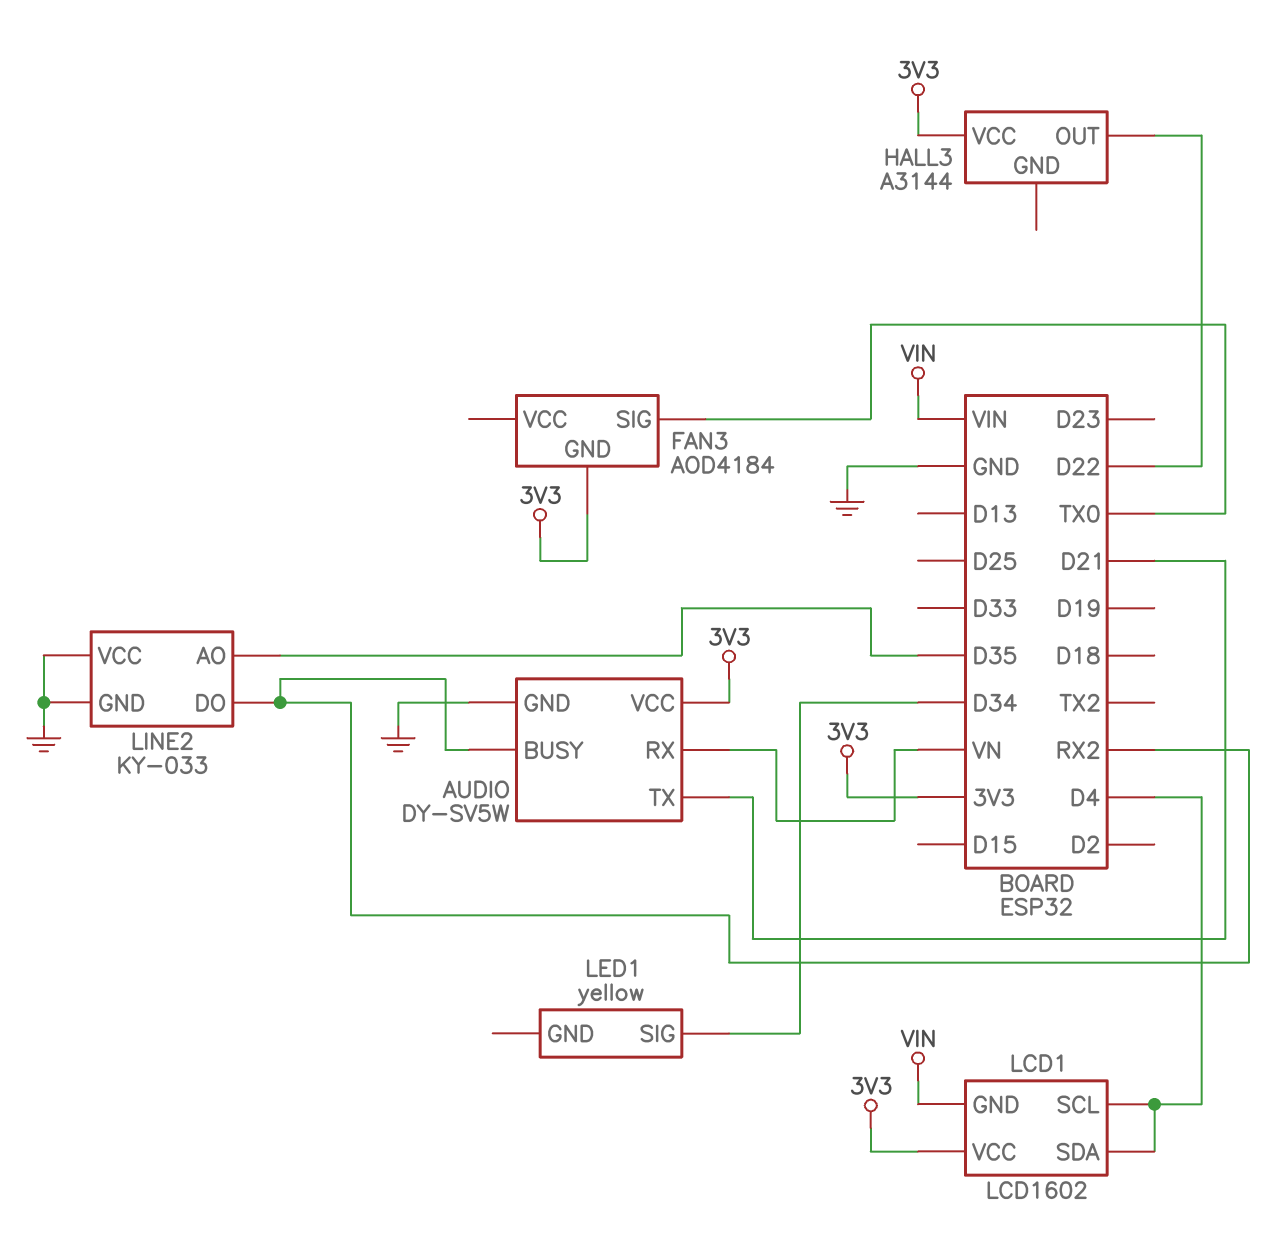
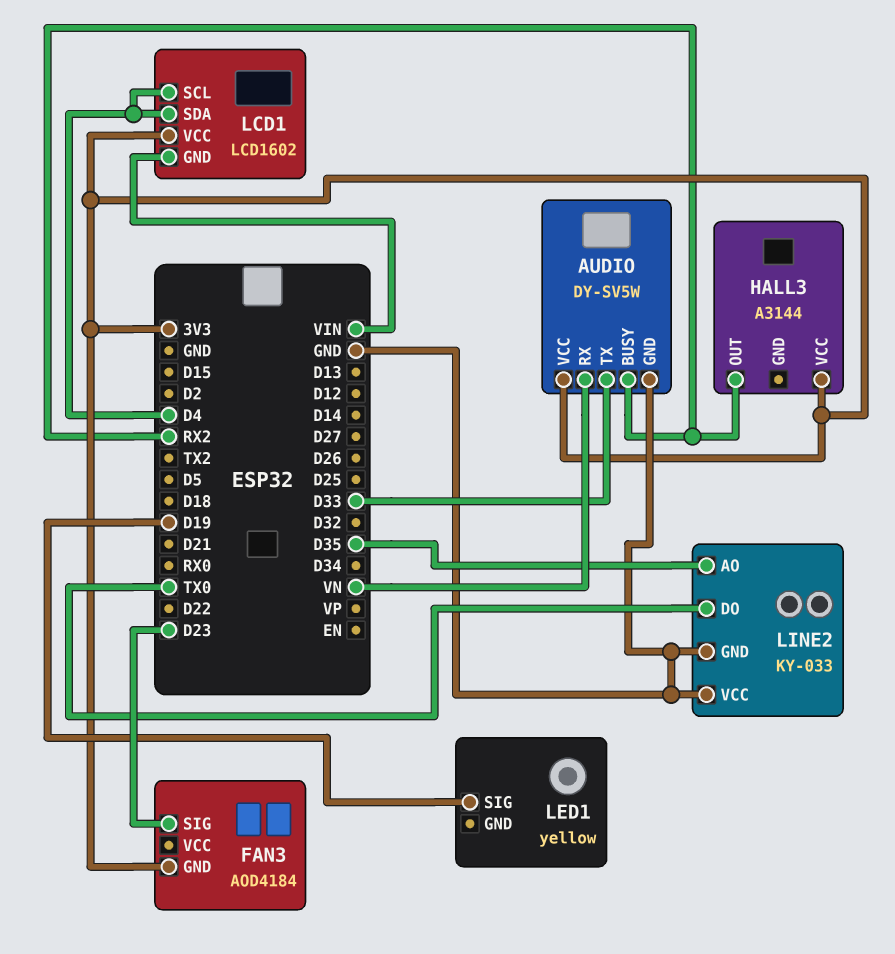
AUDIO pin TX: D21 -> D33
FAN3 pin SIG: TX0 -> D23
HALL3 pin OUT: D22 -> RX2
LED1 pin SIG: D34 -> D19
LINE2 pin DO: RX2 -> TX0

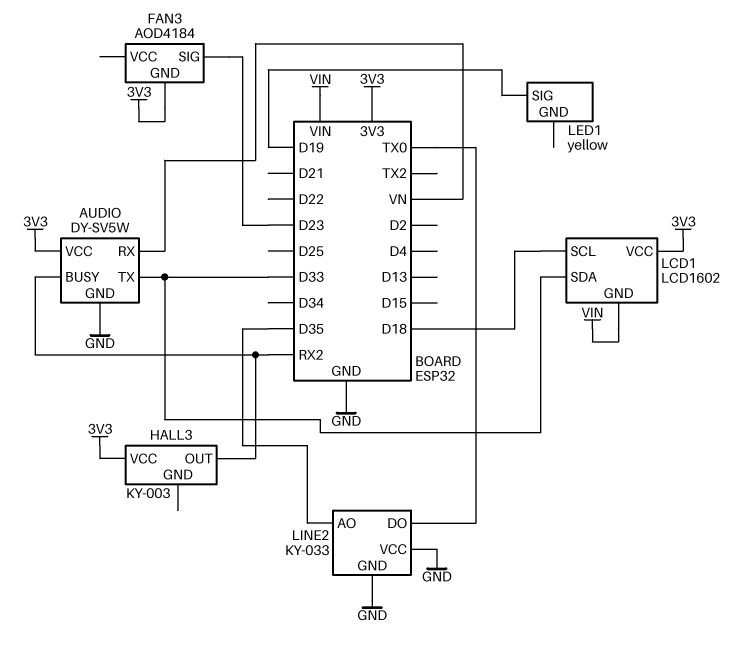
HALL3: A3144 -> KY-003
LCD1 pin SCL: D4 -> D18
LCD1 pin SDA: D4 -> D33

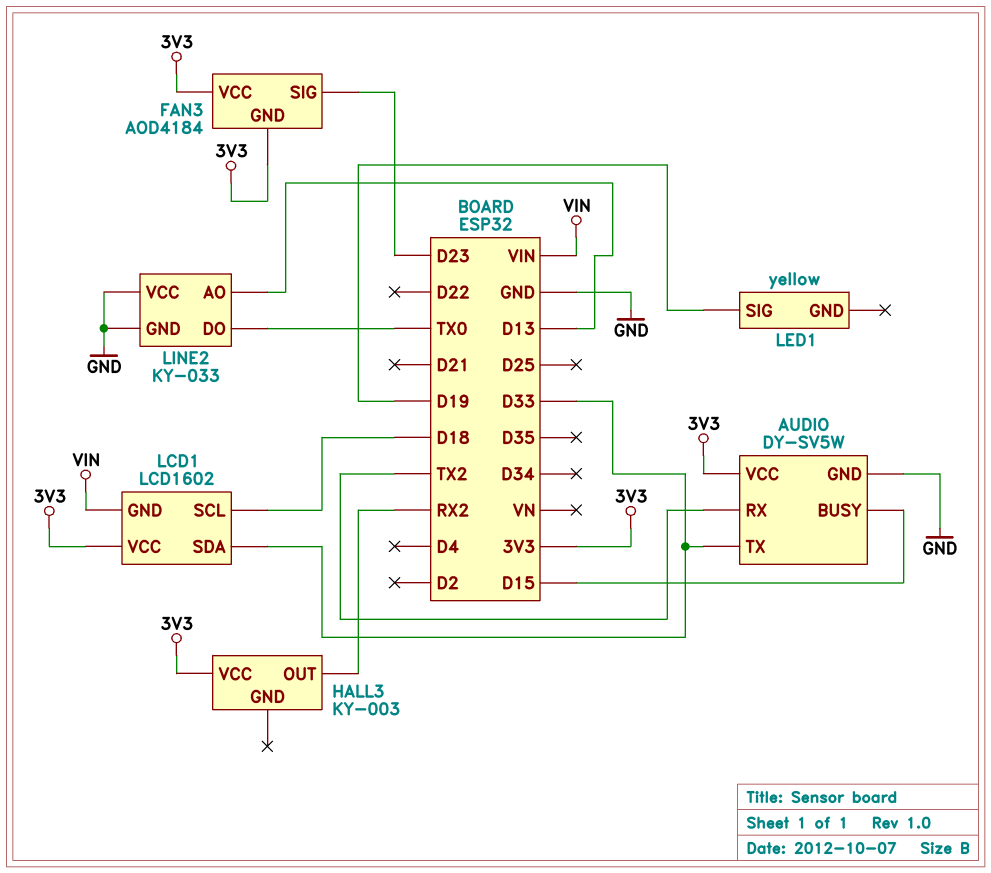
AUDIO pin BUSY: RX2 -> D15
AUDIO pin RX: VN -> TX2
FAN3 pin VCC: none -> 3V3
LINE2 pin AO: D35 -> D13

